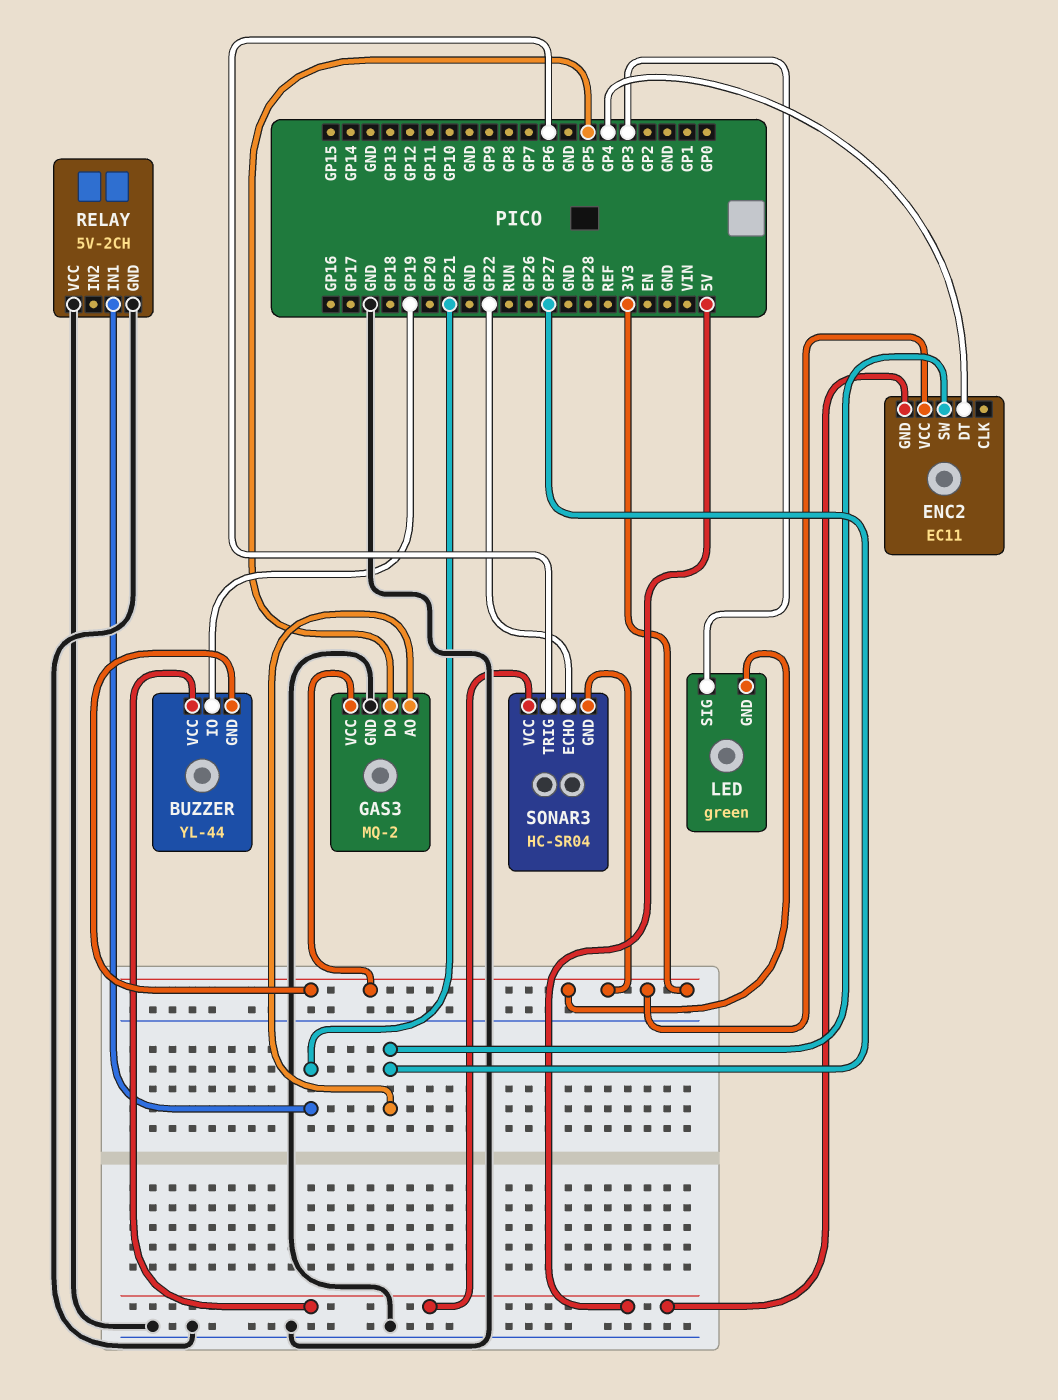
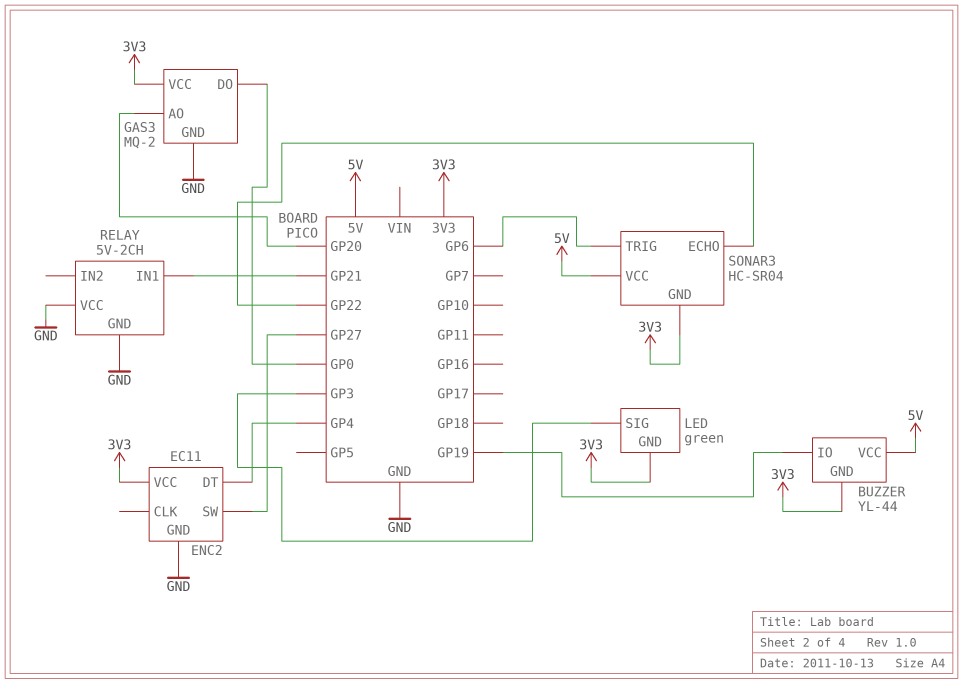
ENC2 pin GND: 5V -> GND
GAS3 pin AO: GP27 -> GP20
GAS3 pin DO: GP5 -> GP0

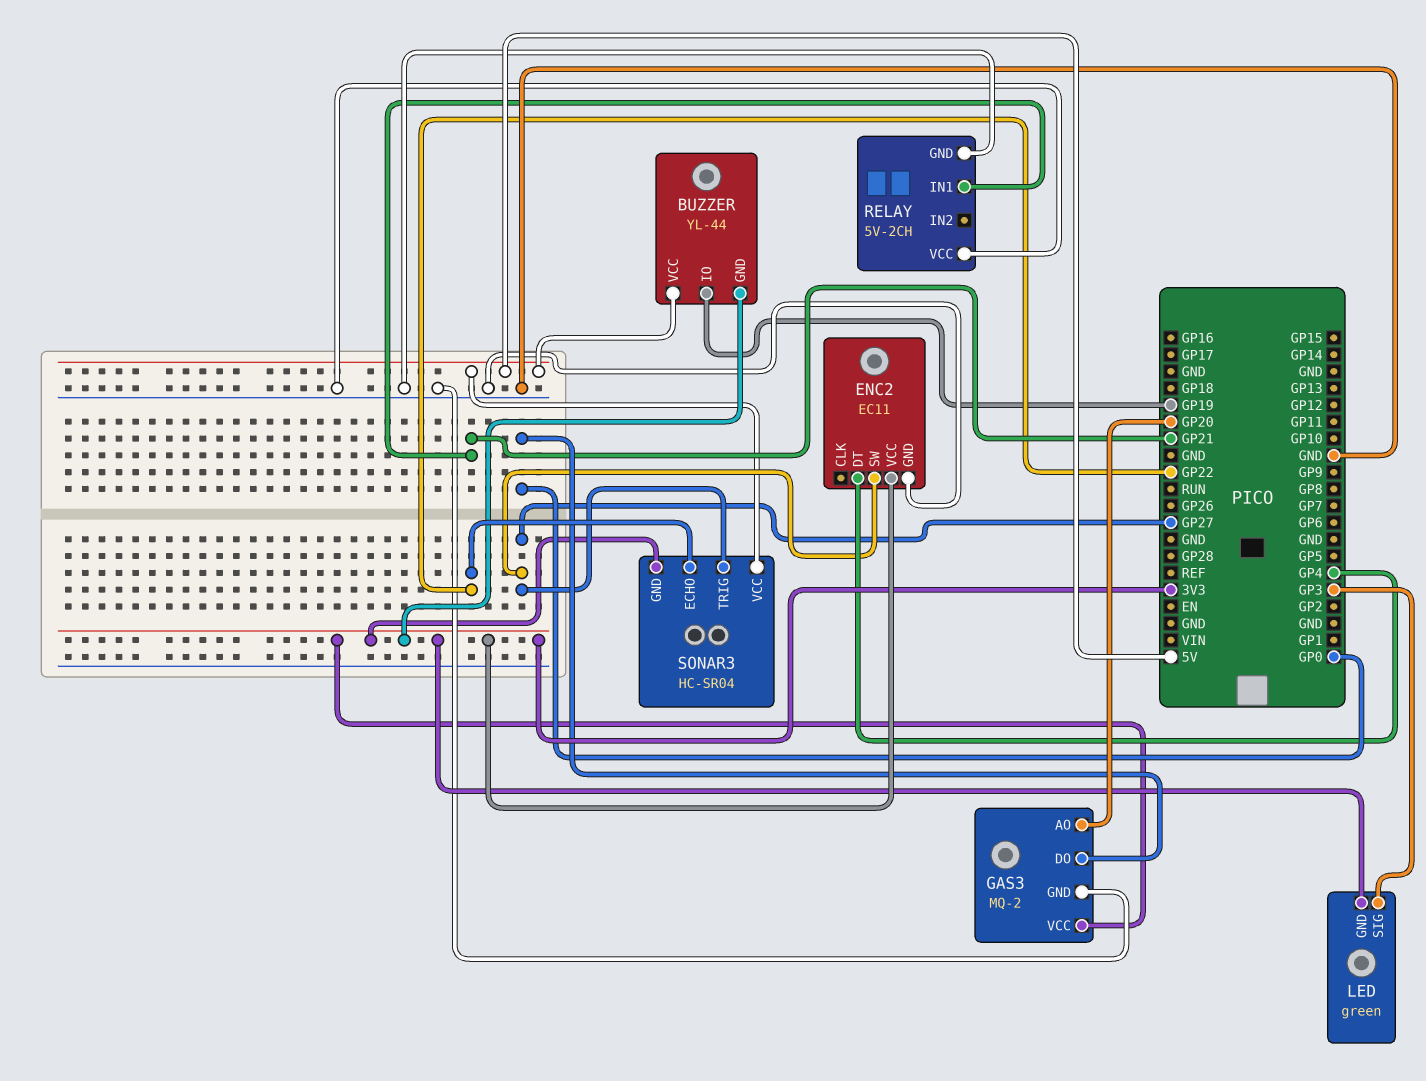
SONAR3 pin TRIG: GP6 -> GP27

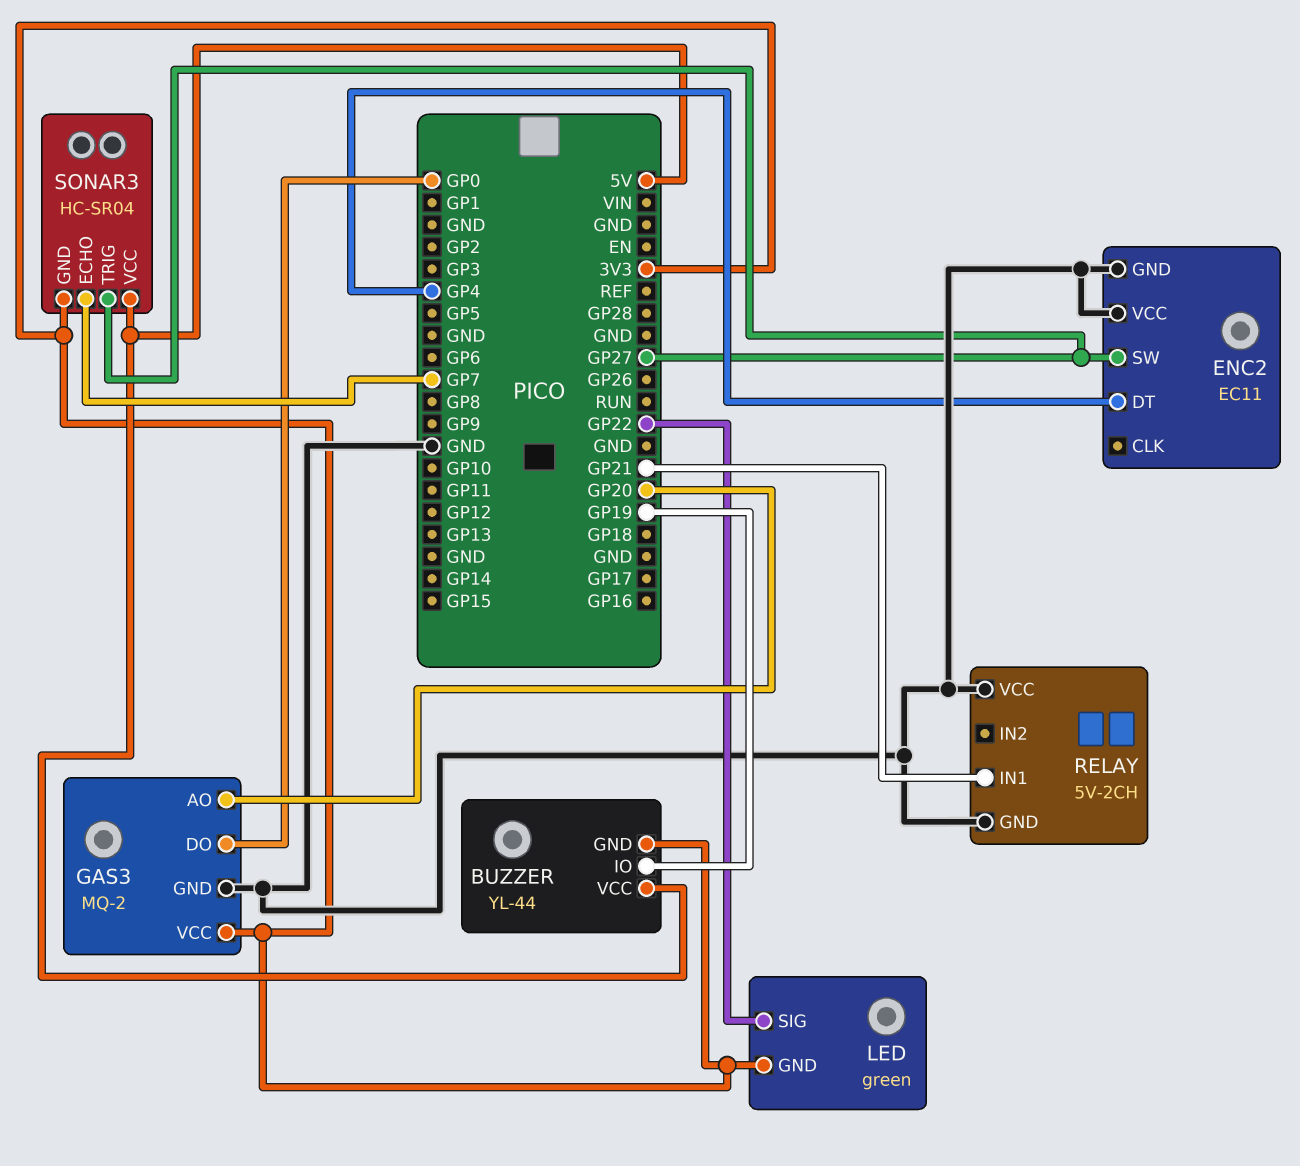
ENC2 pin VCC: 3V3 -> GND
LED pin SIG: GP3 -> GP22
SONAR3 pin ECHO: GP22 -> GP7

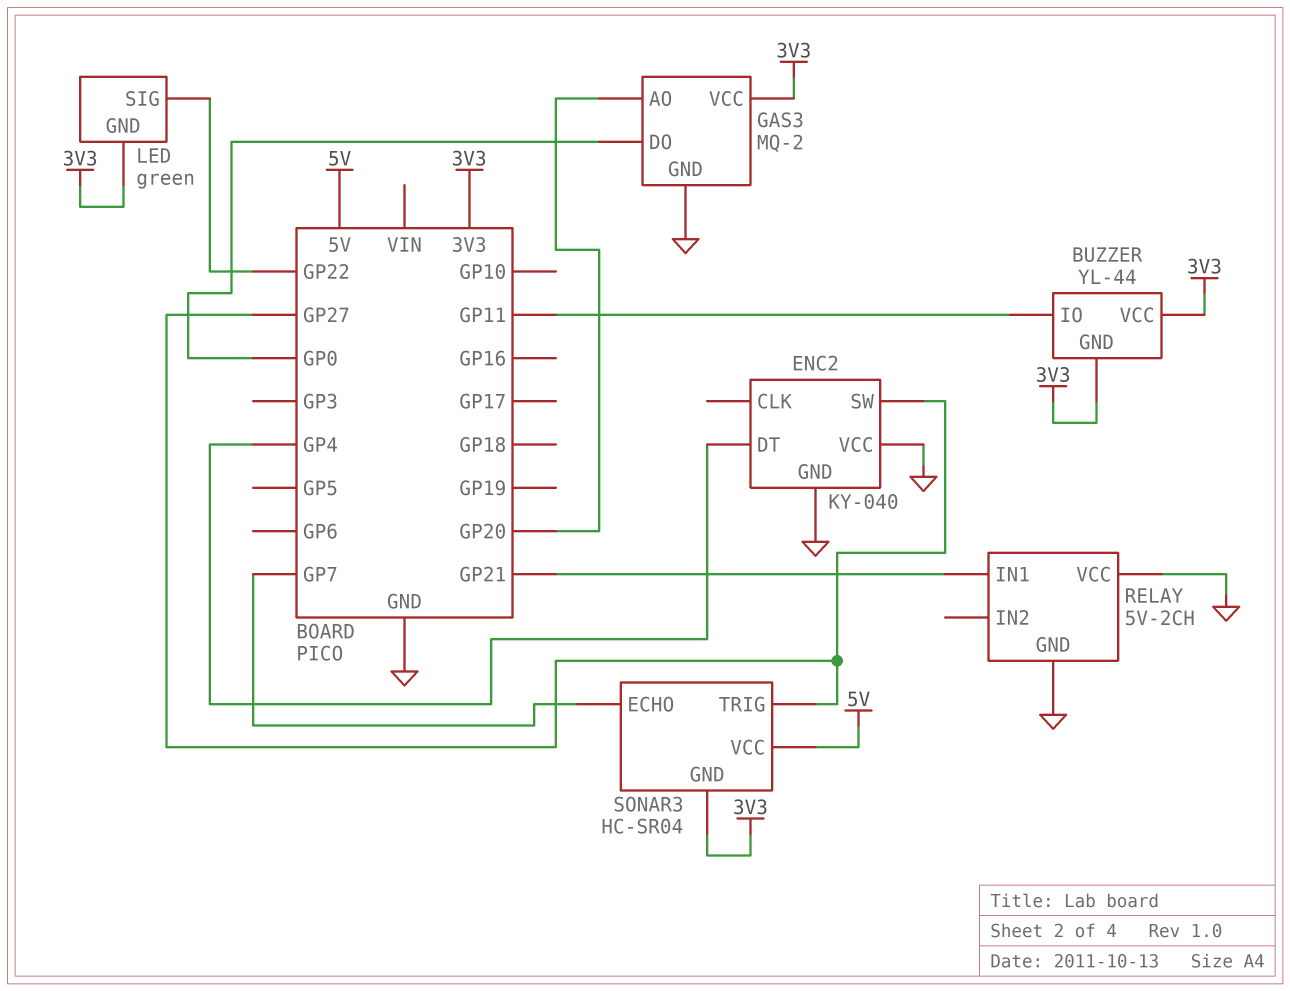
BUZZER pin IO: GP19 -> GP11
BUZZER pin VCC: 5V -> 3V3
ENC2: EC11 -> KY-040

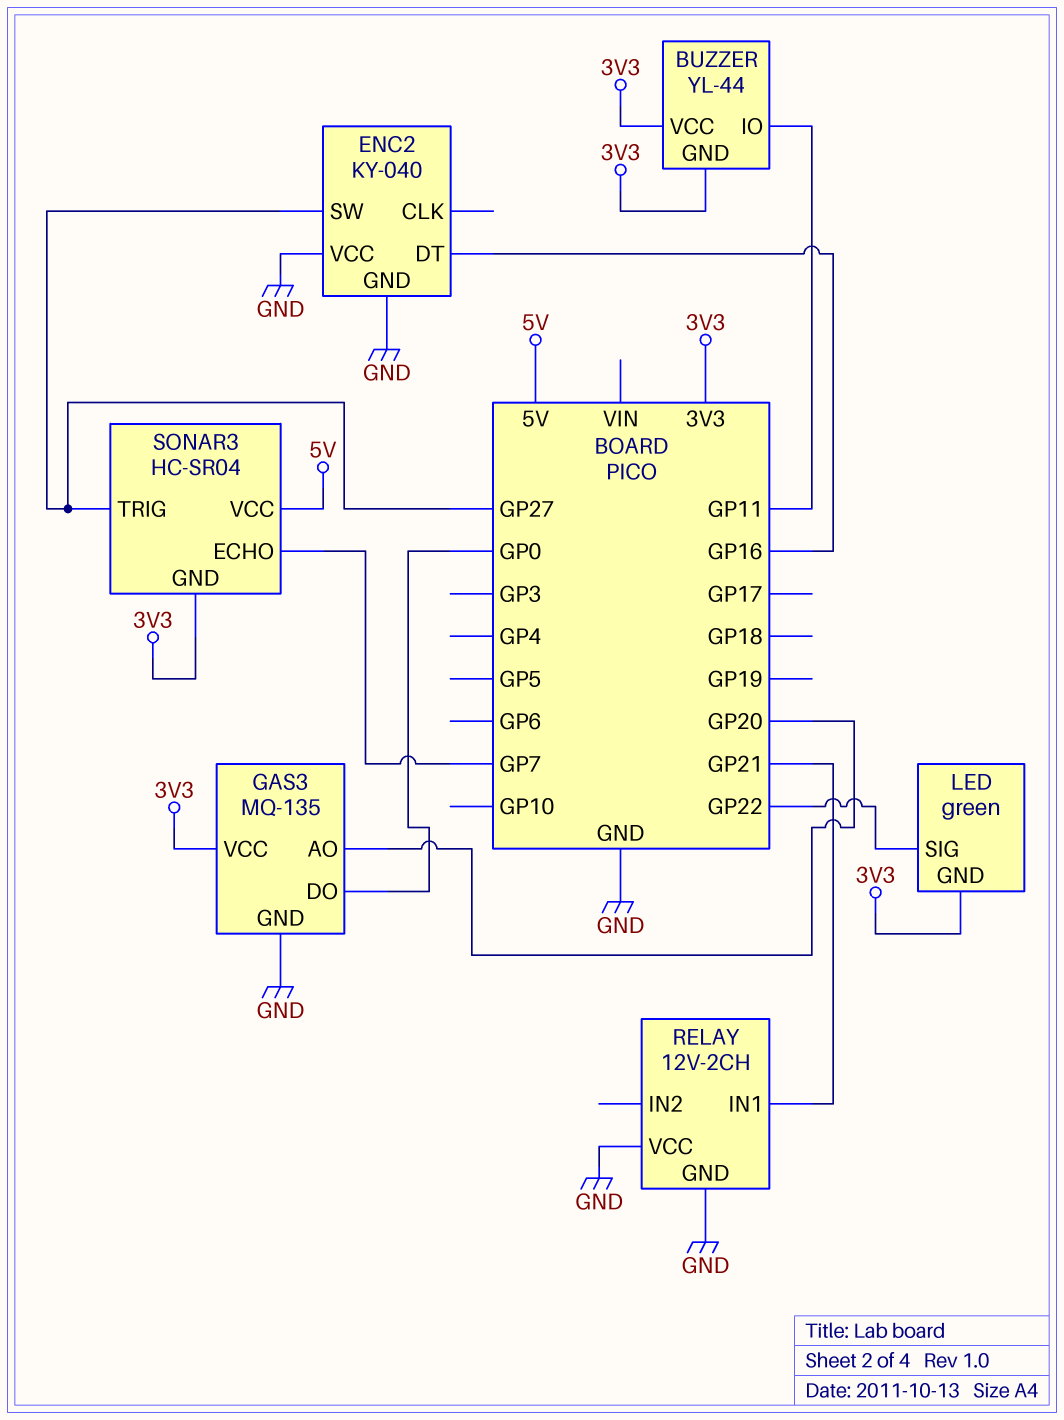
ENC2 pin DT: GP4 -> GP16
GAS3: MQ-2 -> MQ-135
RELAY: 5V-2CH -> 12V-2CH

